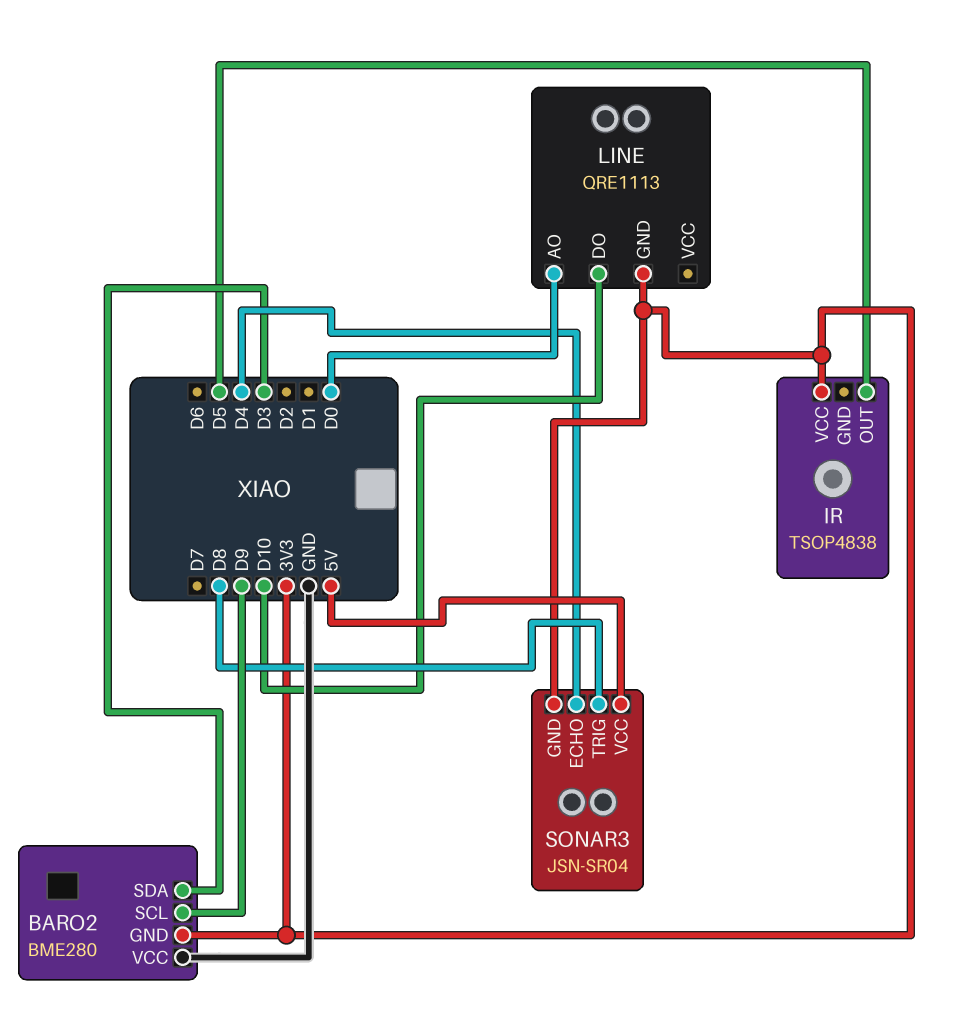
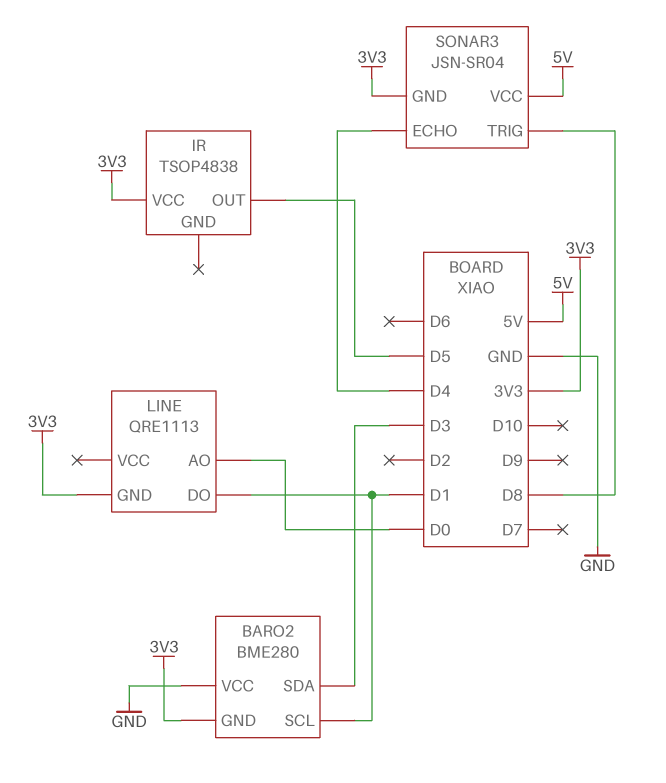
BARO2 pin SCL: D9 -> D1
LINE pin DO: D10 -> D1

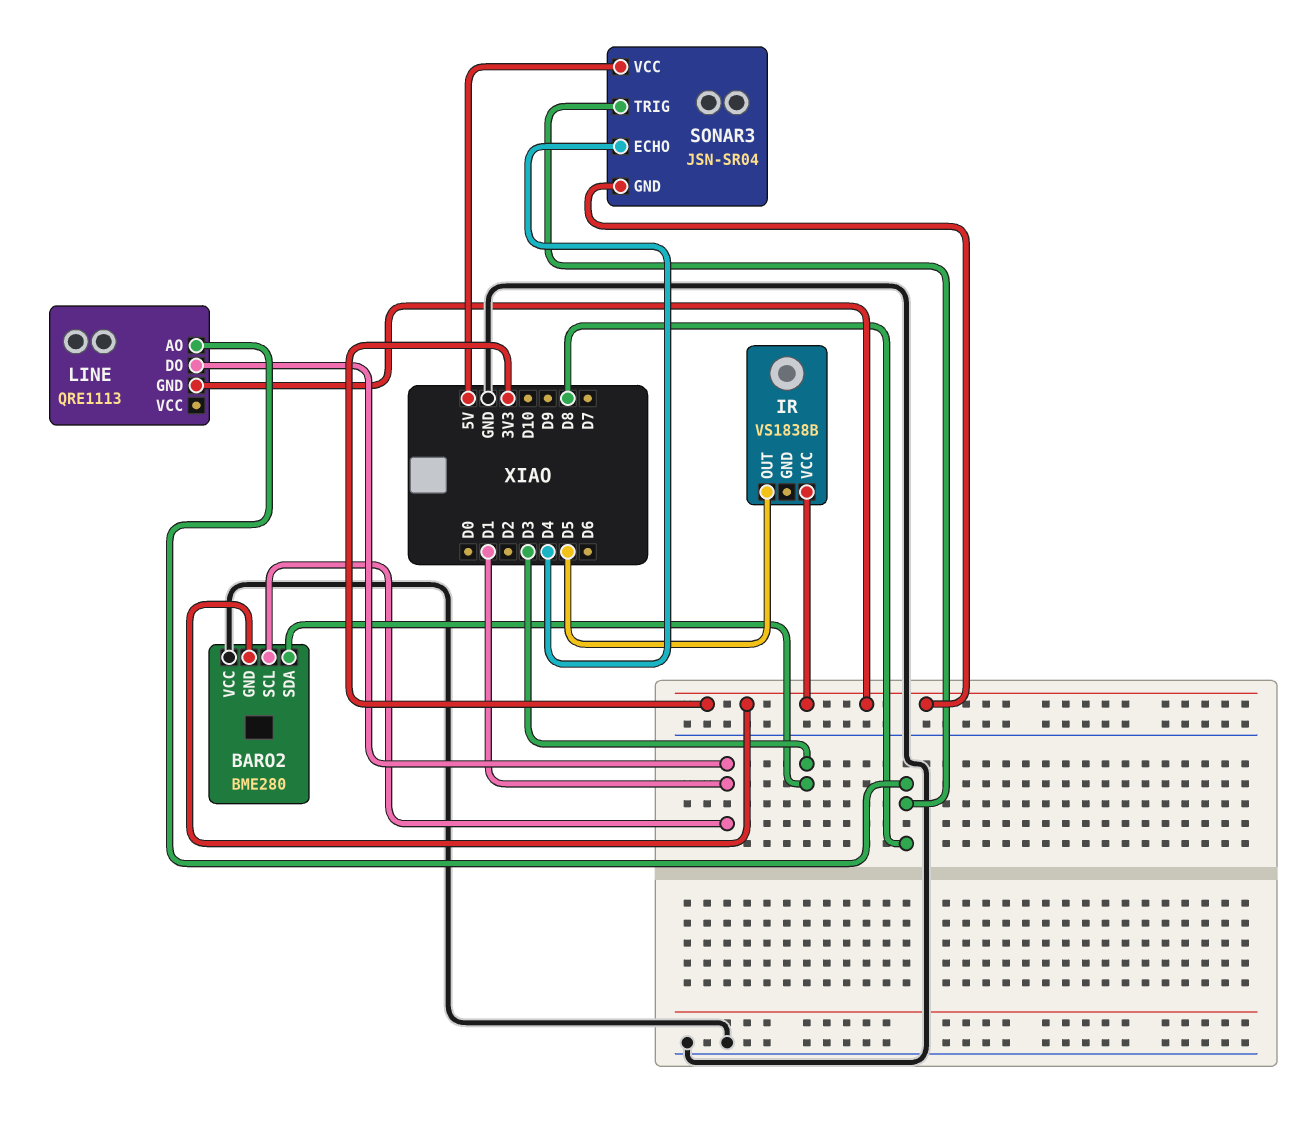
IR: TSOP4838 -> VS1838B
LINE pin AO: D0 -> D8

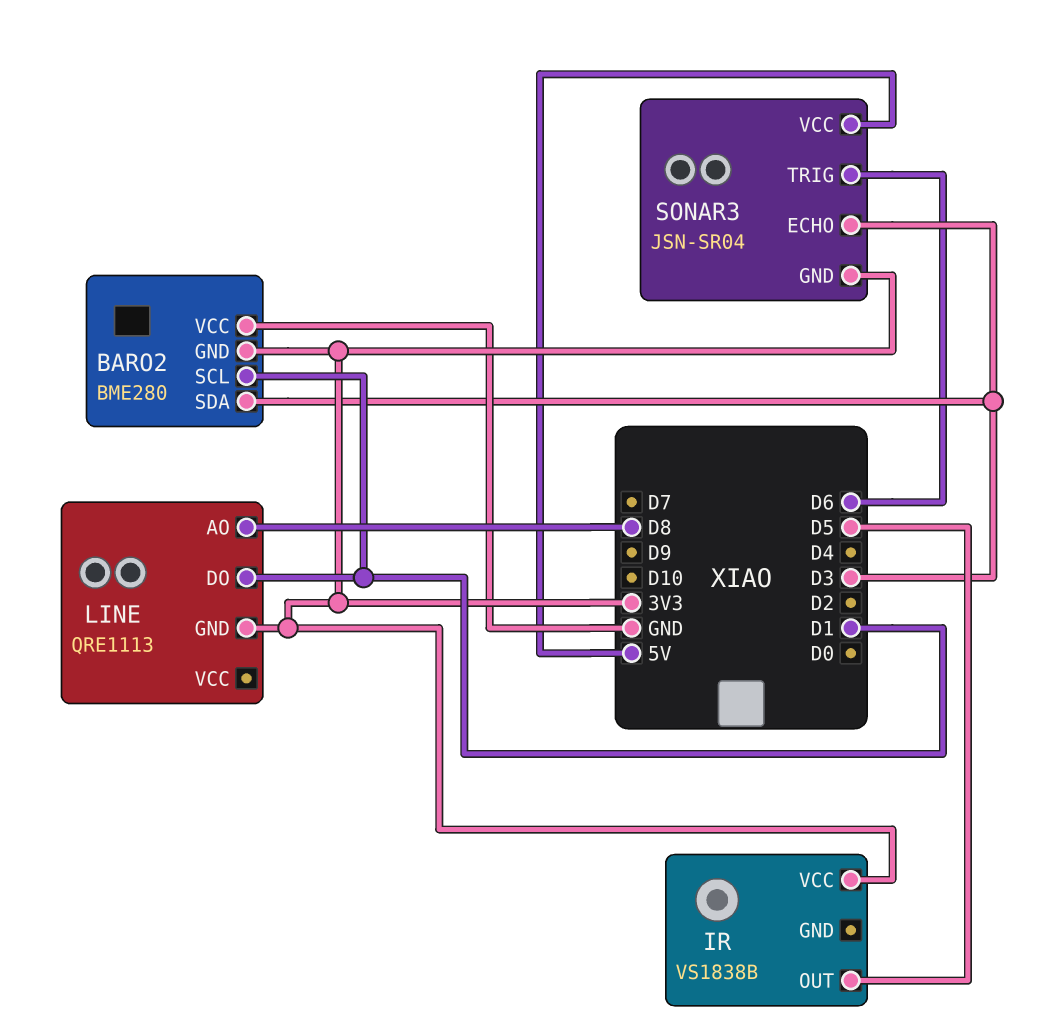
SONAR3 pin ECHO: D4 -> D3
SONAR3 pin TRIG: D8 -> D6

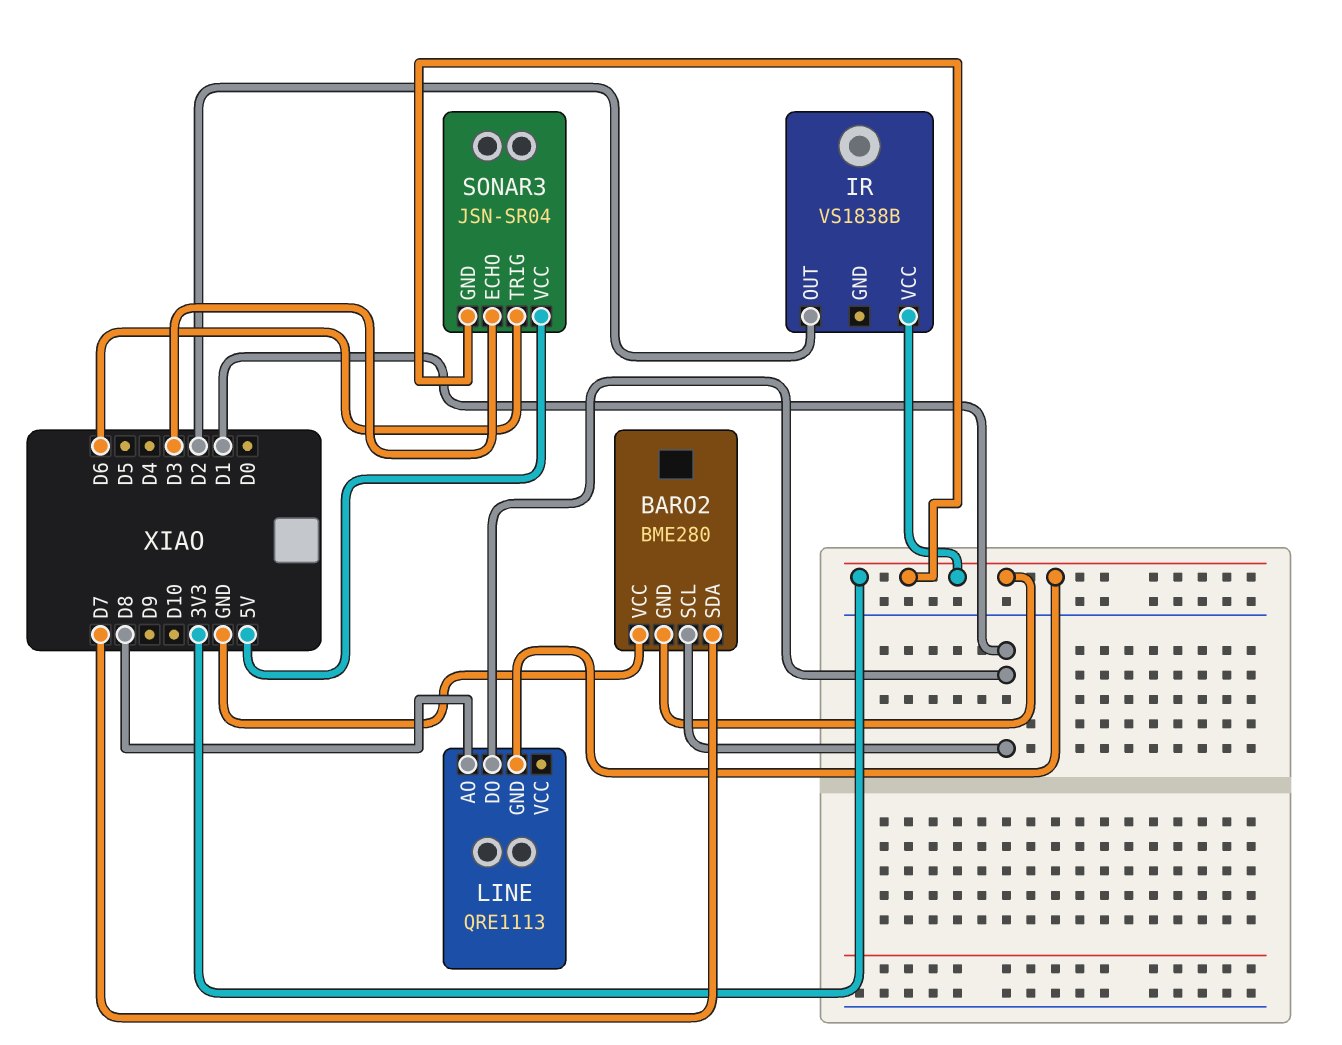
BARO2 pin SDA: D3 -> D7
IR pin OUT: D5 -> D2

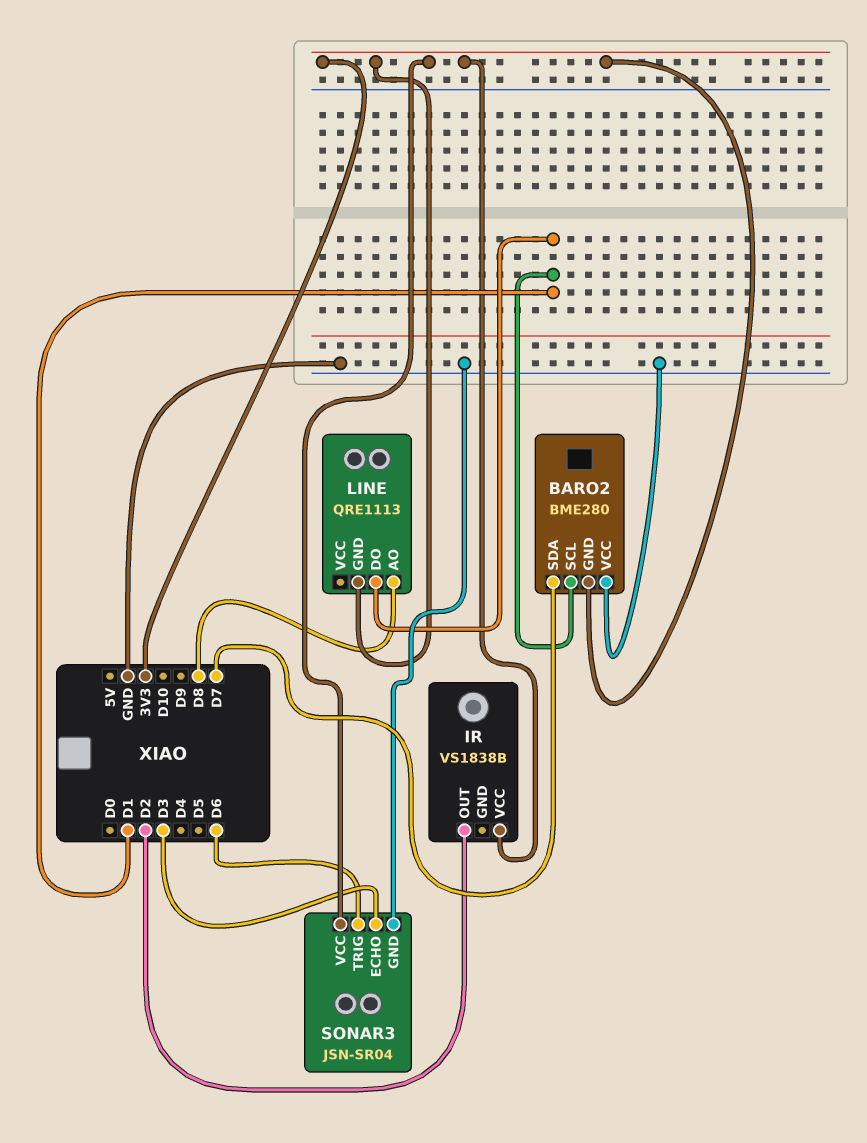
SONAR3 pin GND: 3V3 -> GND
SONAR3 pin VCC: 5V -> 3V3

